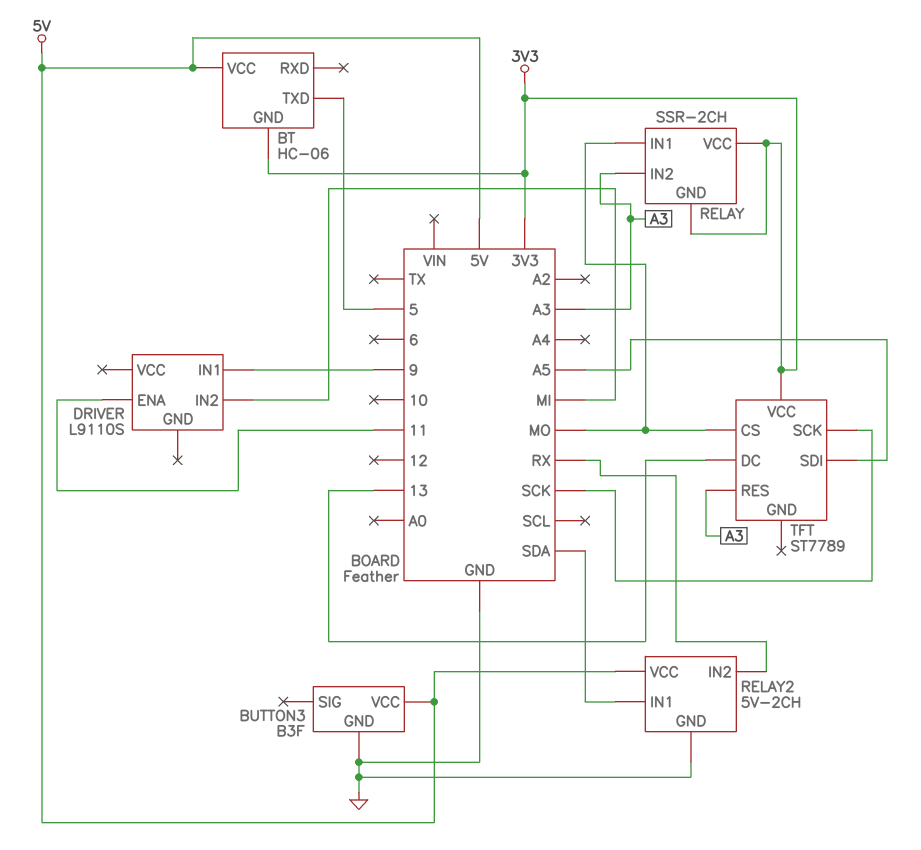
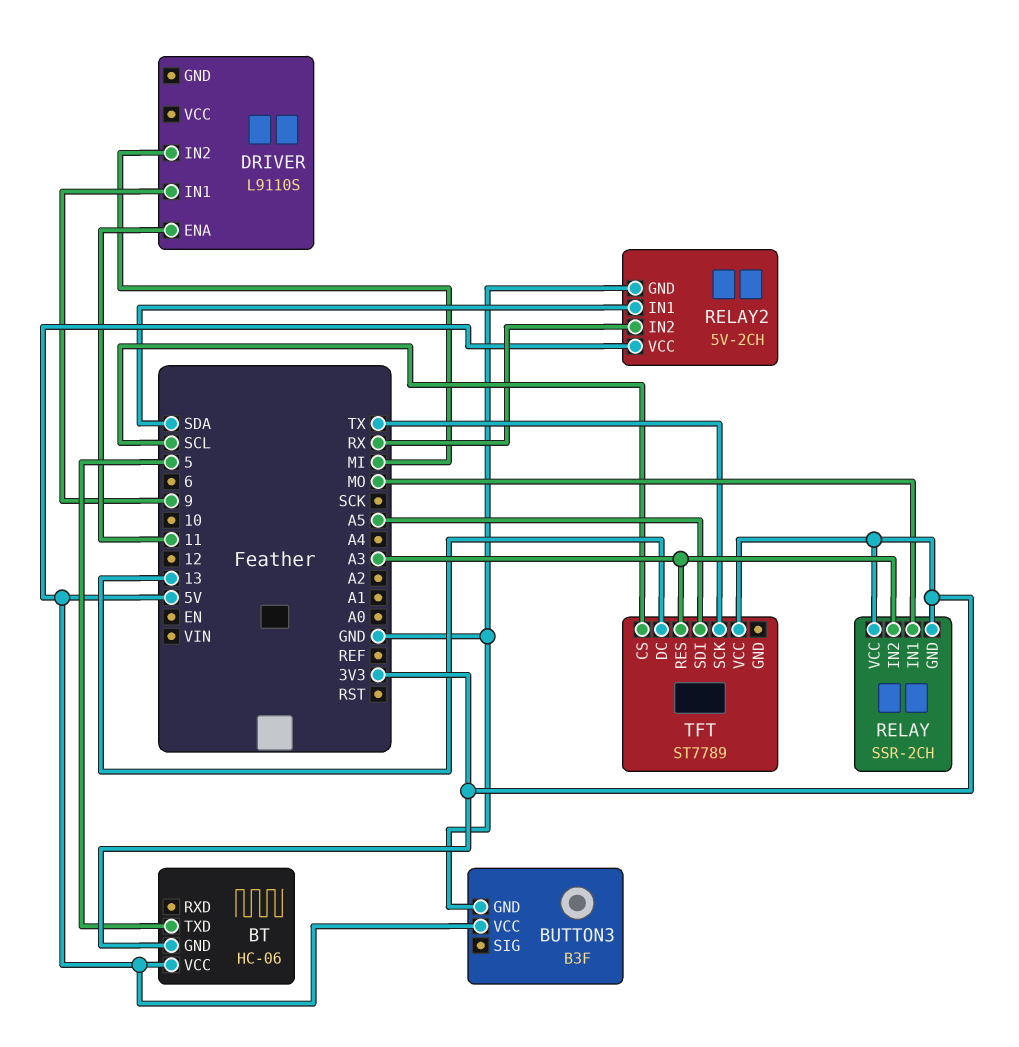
TFT pin CS: MO -> SCL
TFT pin SCK: SCK -> TX

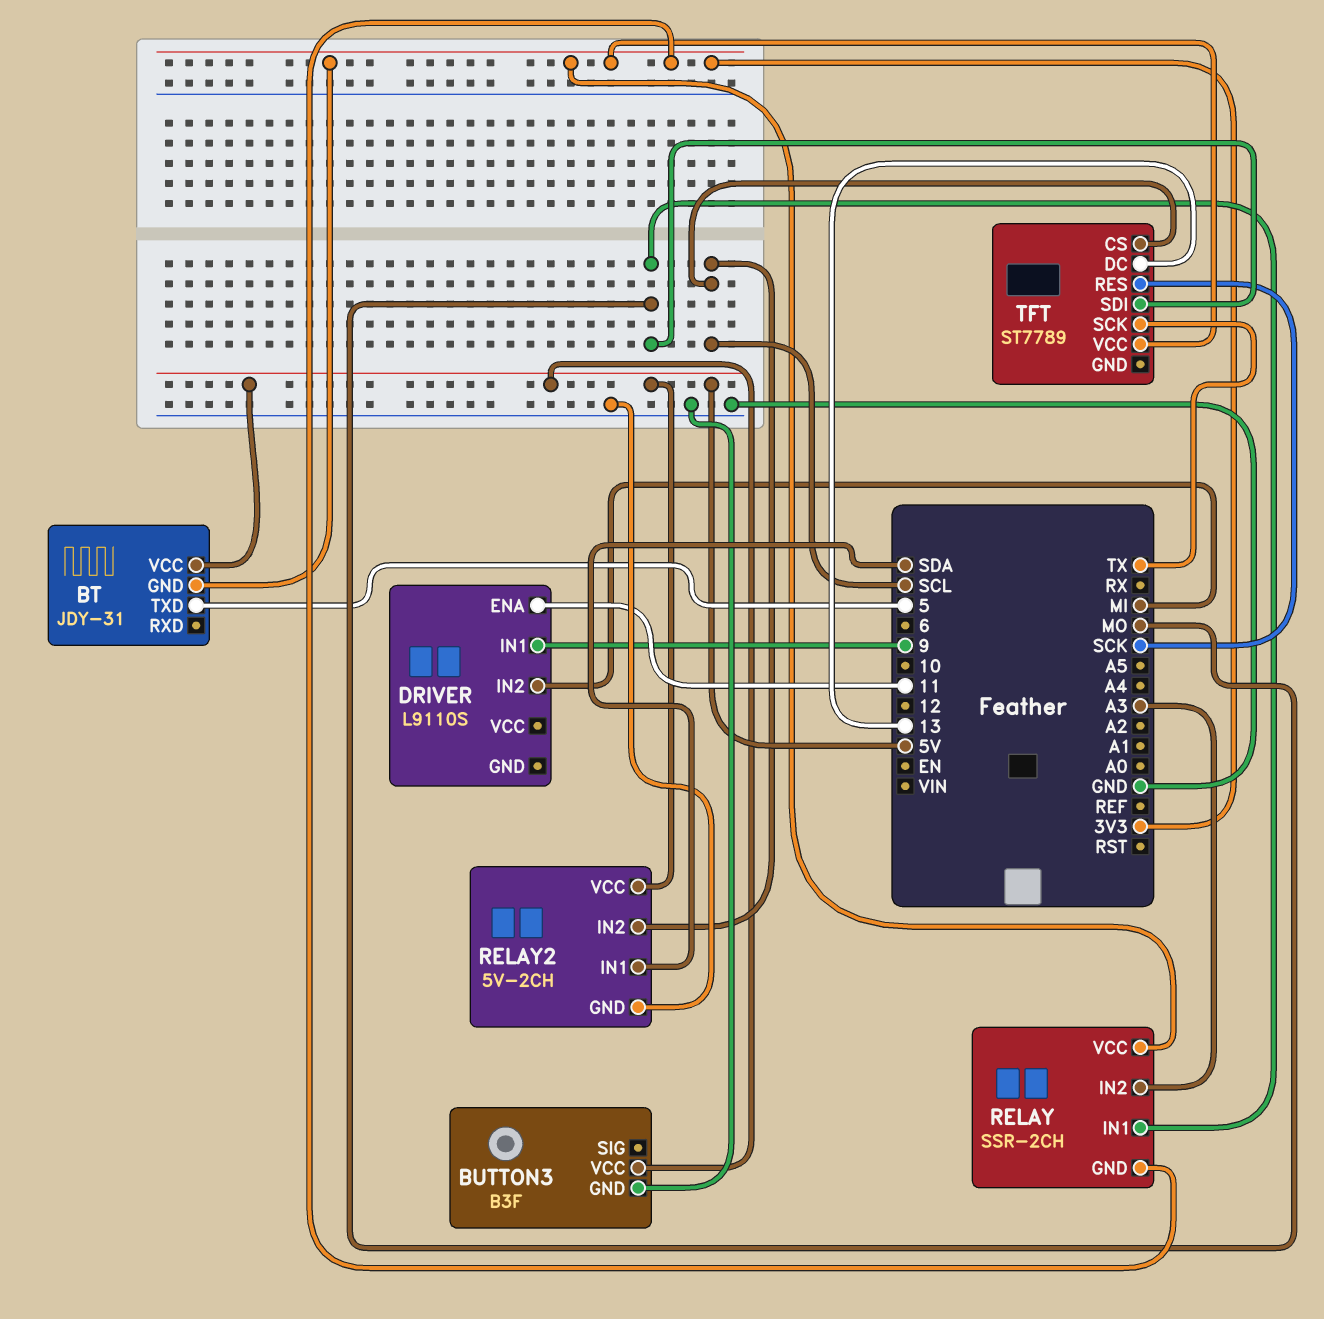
BT: HC-06 -> JDY-31
RELAY2 pin IN2: RX -> SCL
TFT pin RES: A3 -> SCK
TFT pin SDI: A5 -> MO

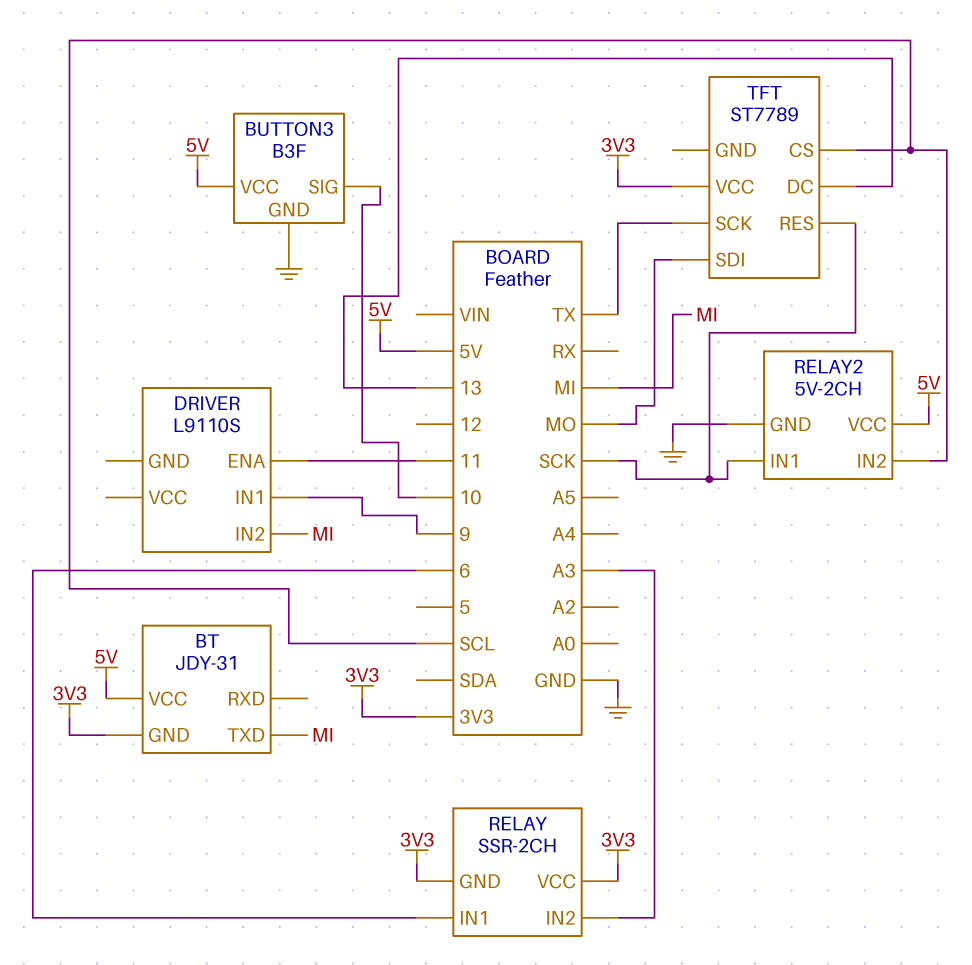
BT pin TXD: 5 -> MI
BUTTON3 pin SIG: none -> 10
RELAY pin IN1: MO -> 6
RELAY2 pin IN1: SDA -> SCK

